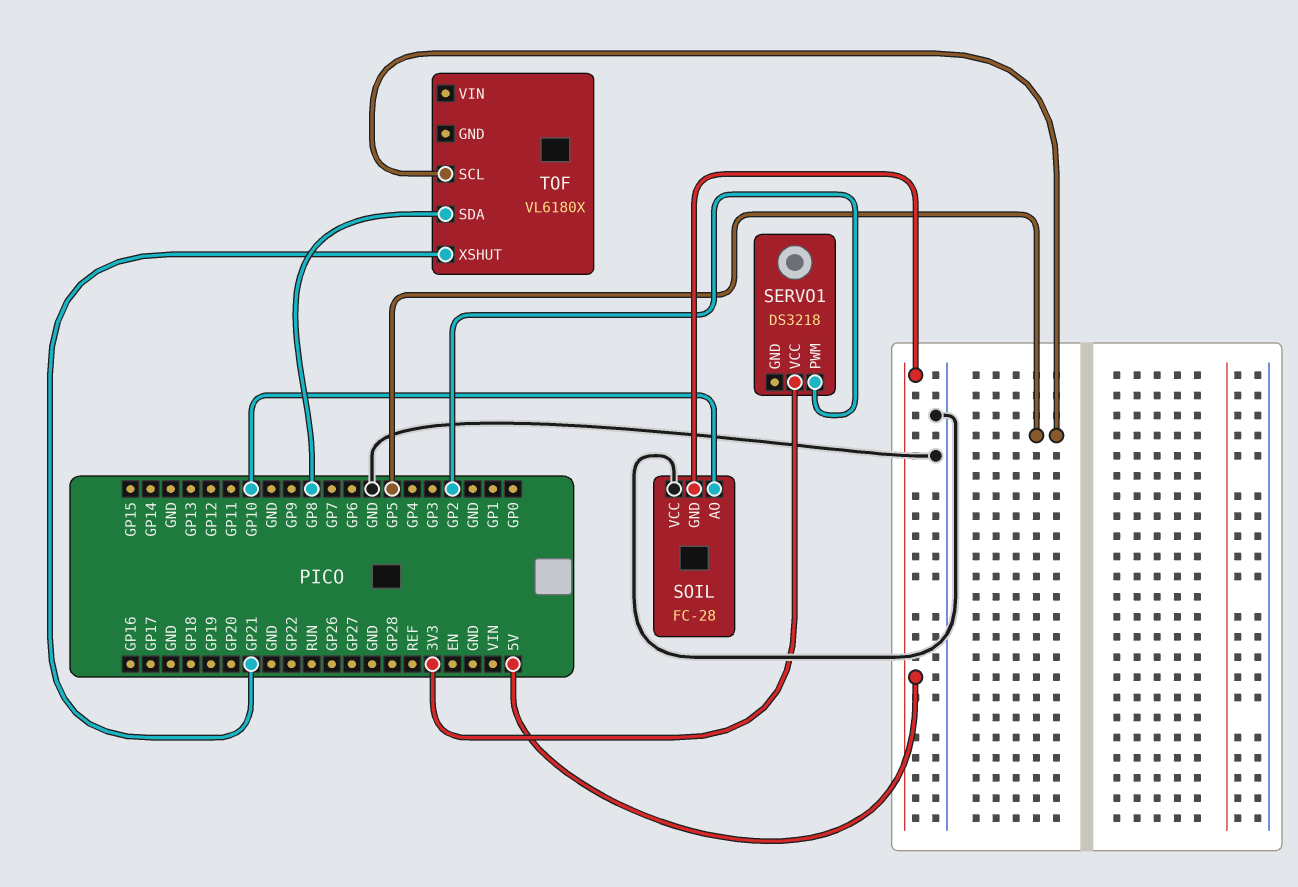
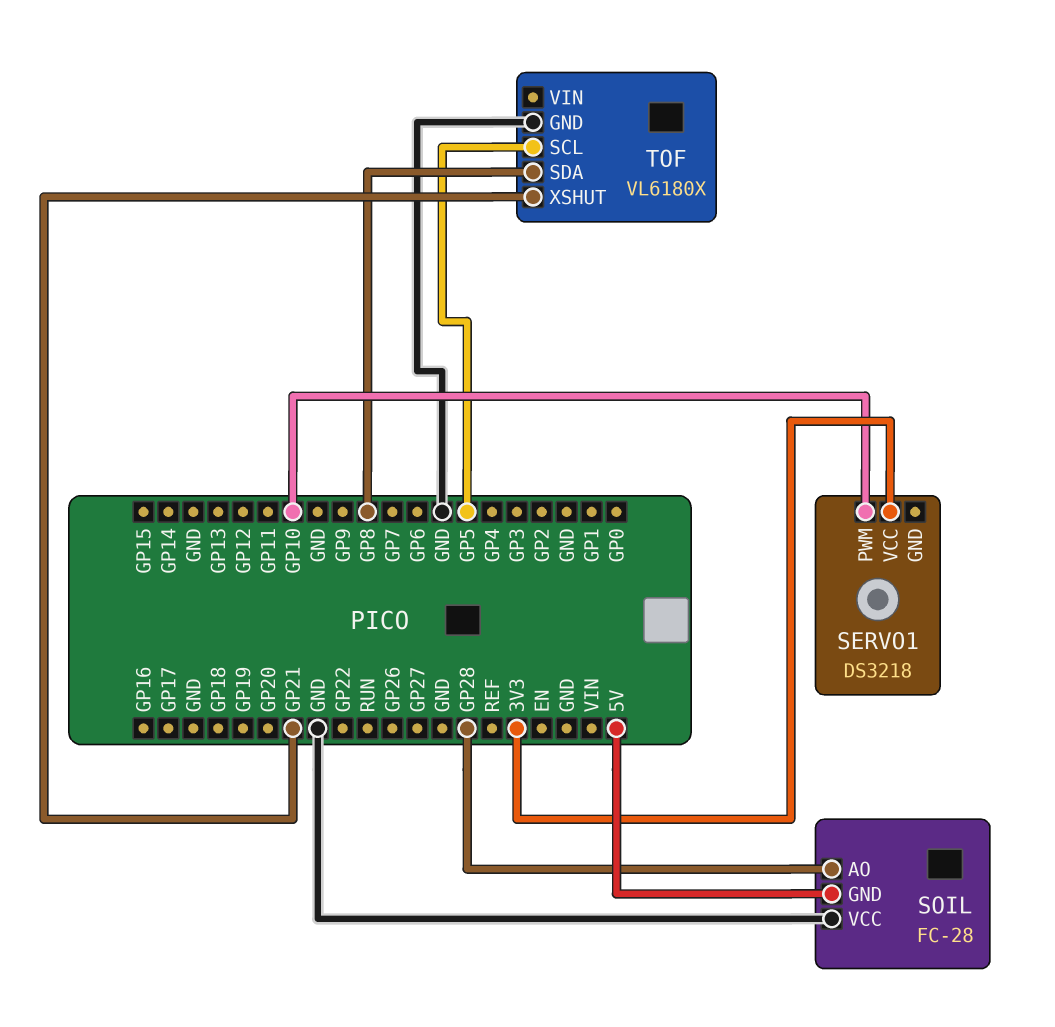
SERVO1 pin PWM: GP2 -> GP10
SOIL pin AO: GP10 -> GP28
TOF pin GND: none -> GND

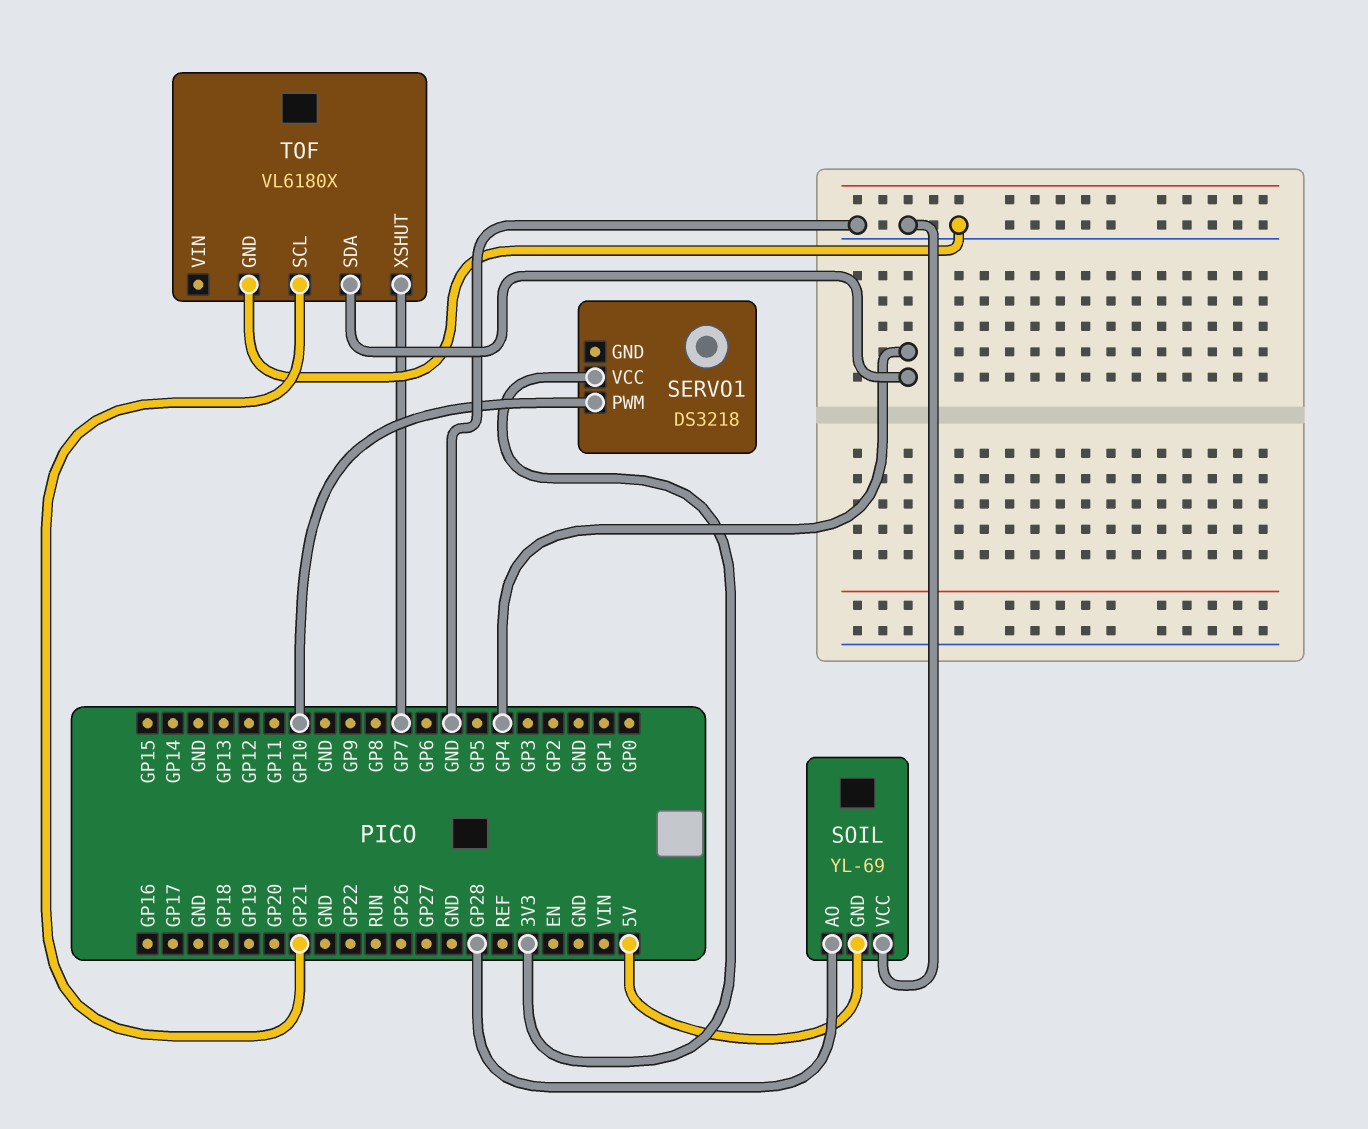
SOIL: FC-28 -> YL-69
TOF pin SCL: GP5 -> GP21
TOF pin SDA: GP8 -> GP4
TOF pin XSHUT: GP21 -> GP7

